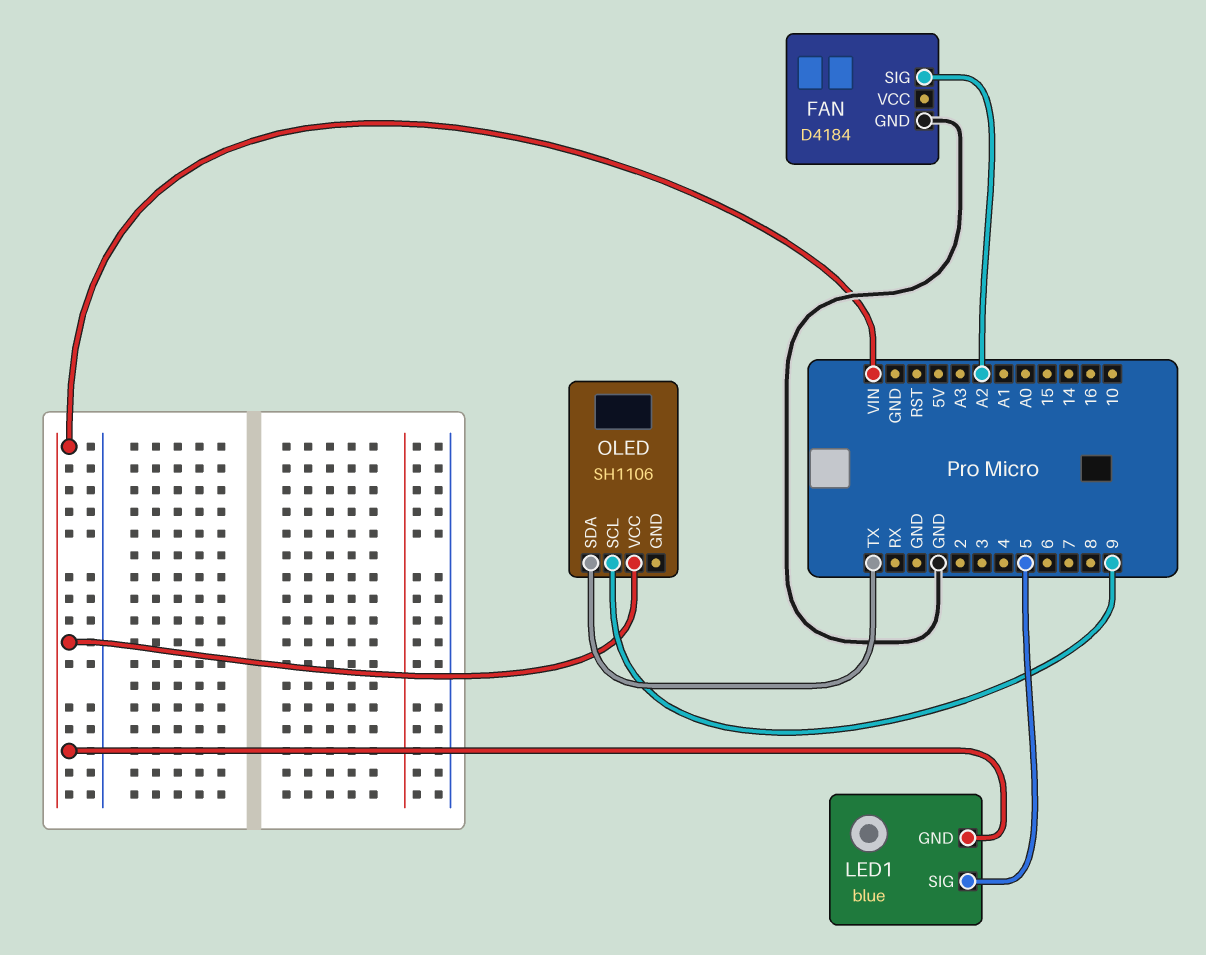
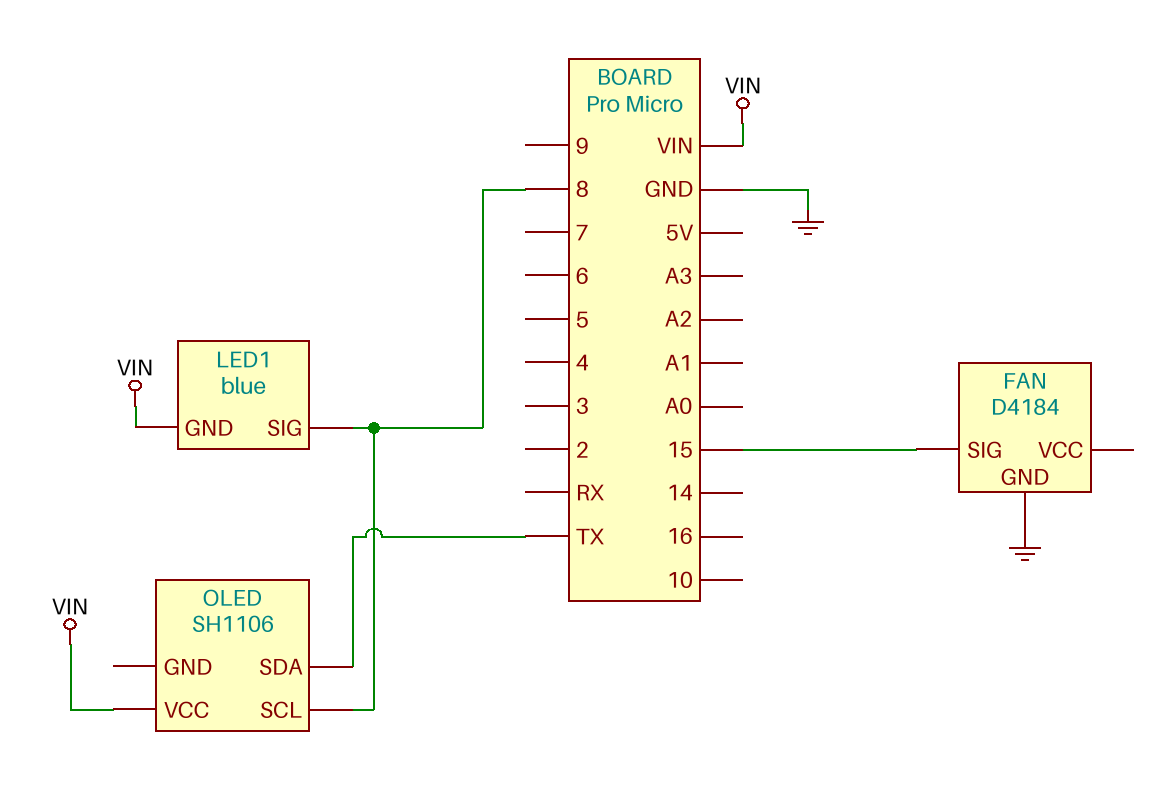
FAN pin SIG: A2 -> 15
LED1 pin SIG: 5 -> 8
OLED pin SCL: 9 -> 8

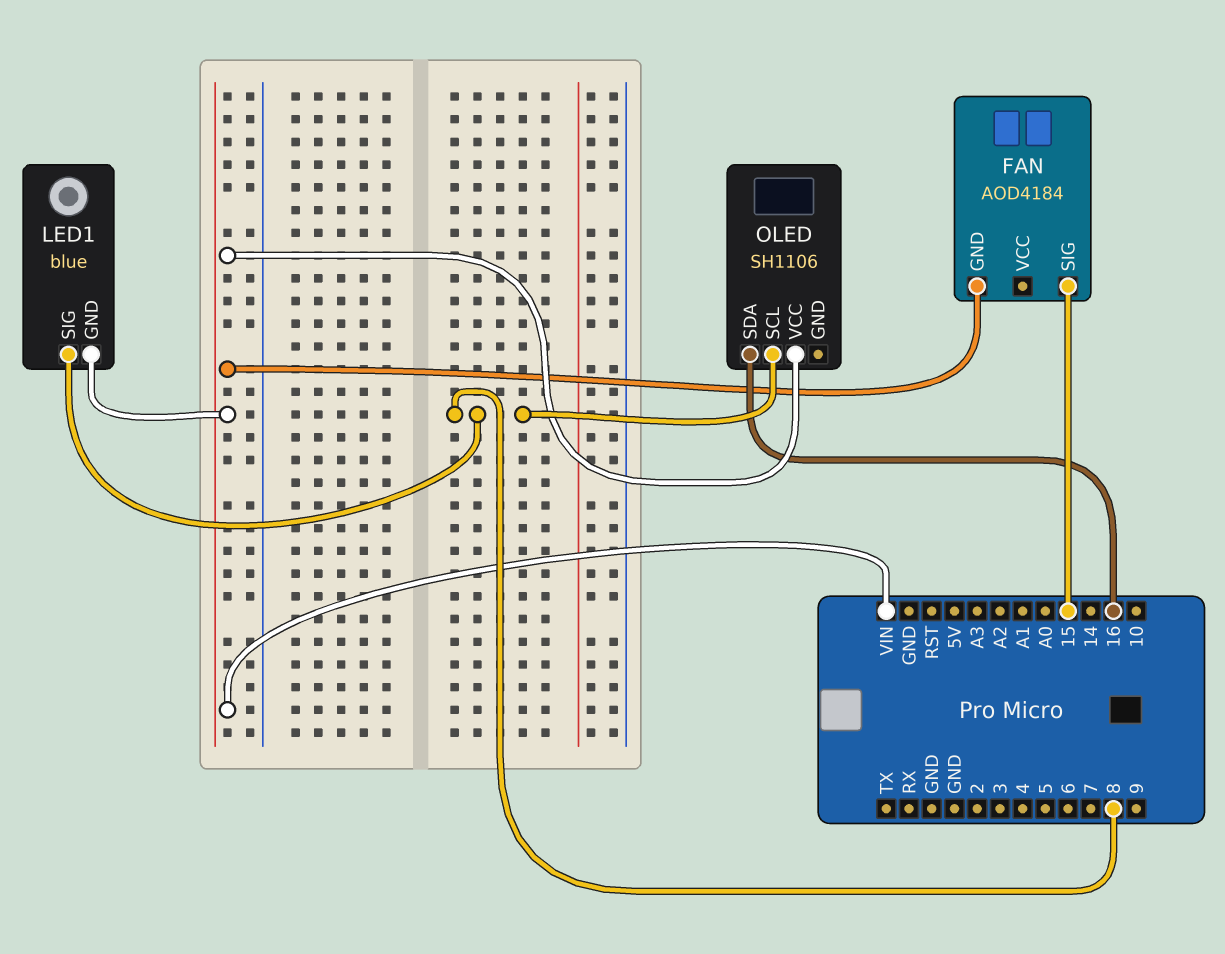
FAN: D4184 -> AOD4184
FAN pin GND: GND -> VIN
OLED pin SDA: TX -> 16

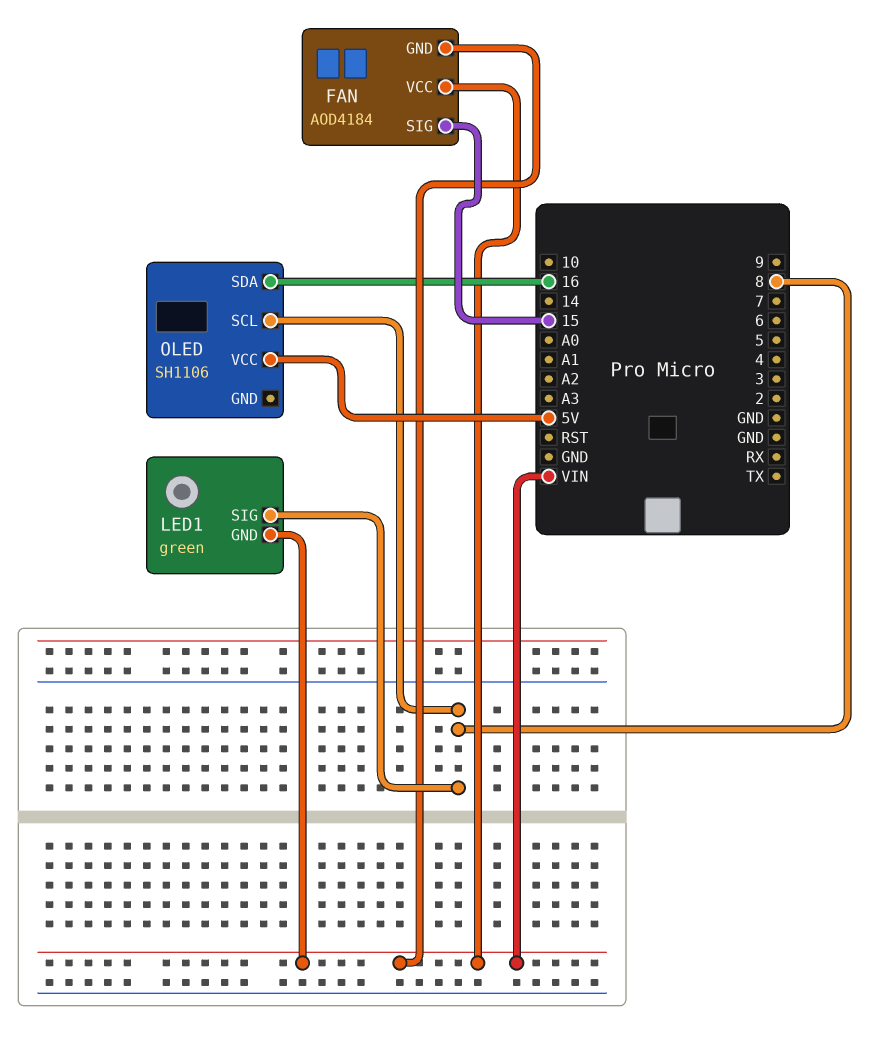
FAN pin VCC: none -> VIN
LED1: blue -> green
OLED pin VCC: VIN -> 5V

